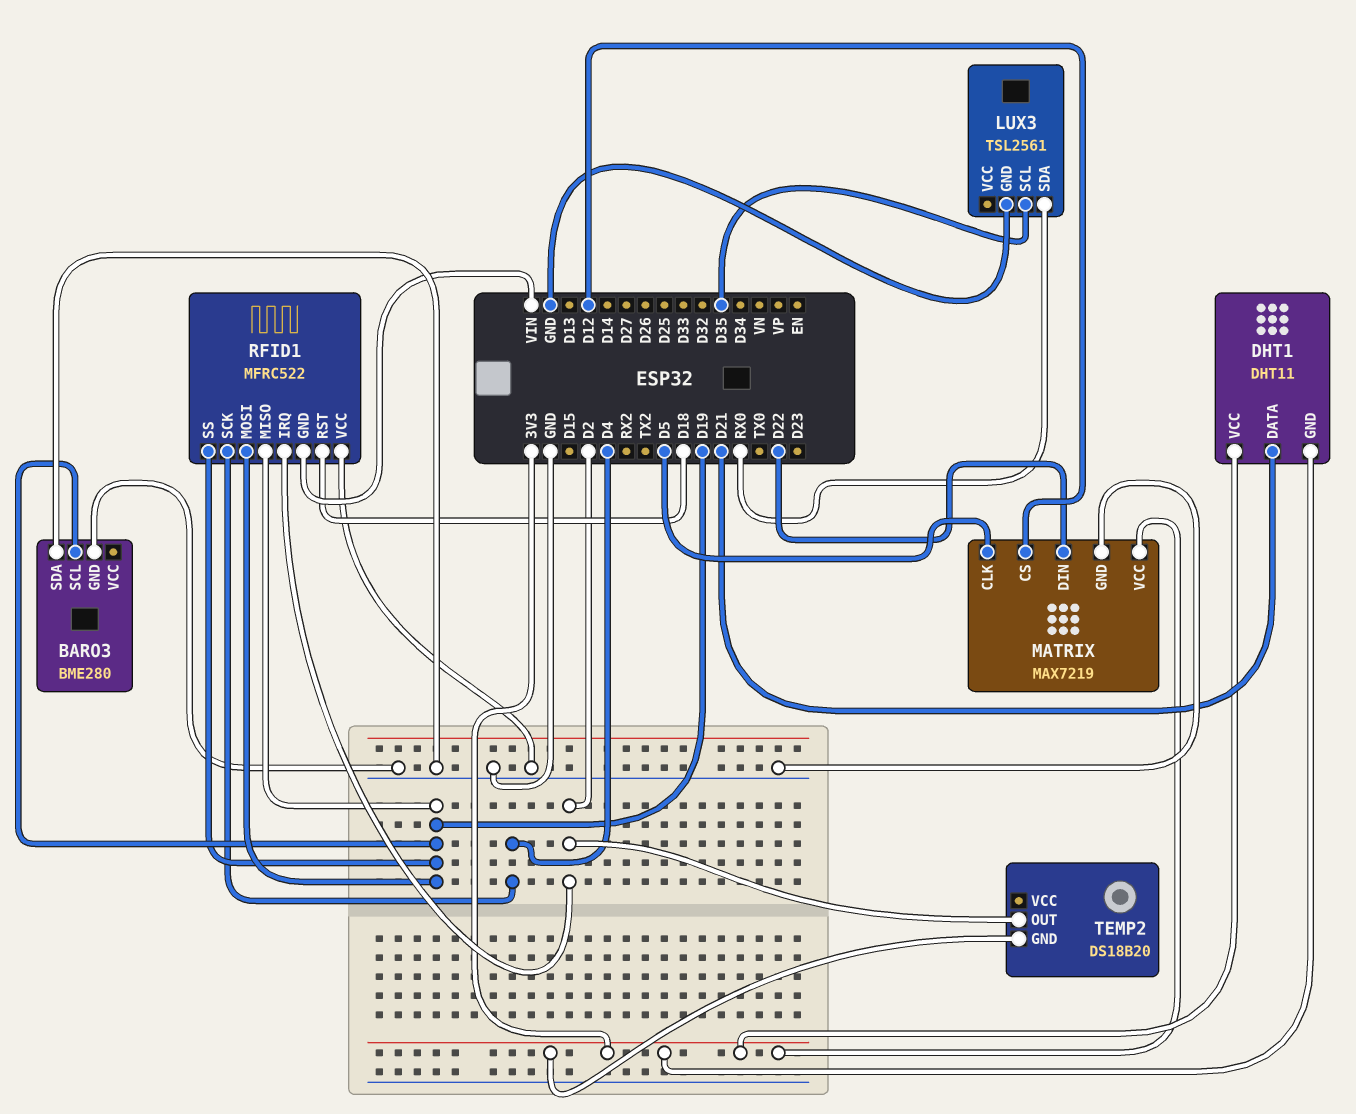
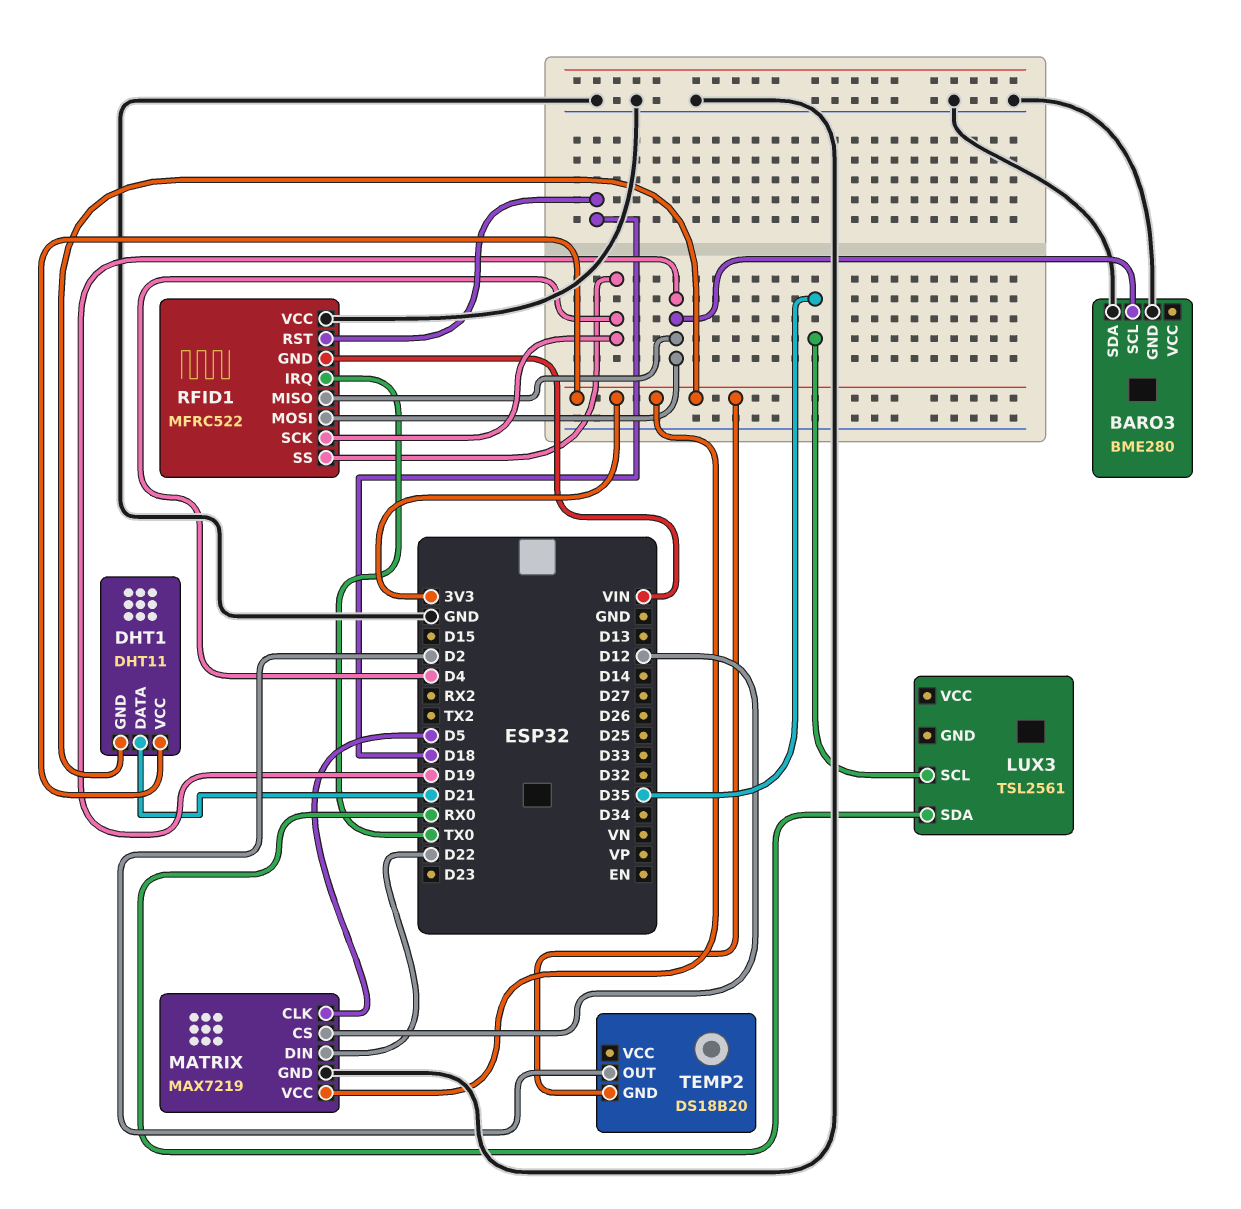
LUX3 pin GND: GND -> none
RFID1 pin IRQ: D2 -> TX0
RFID1 pin SS: D19 -> D4

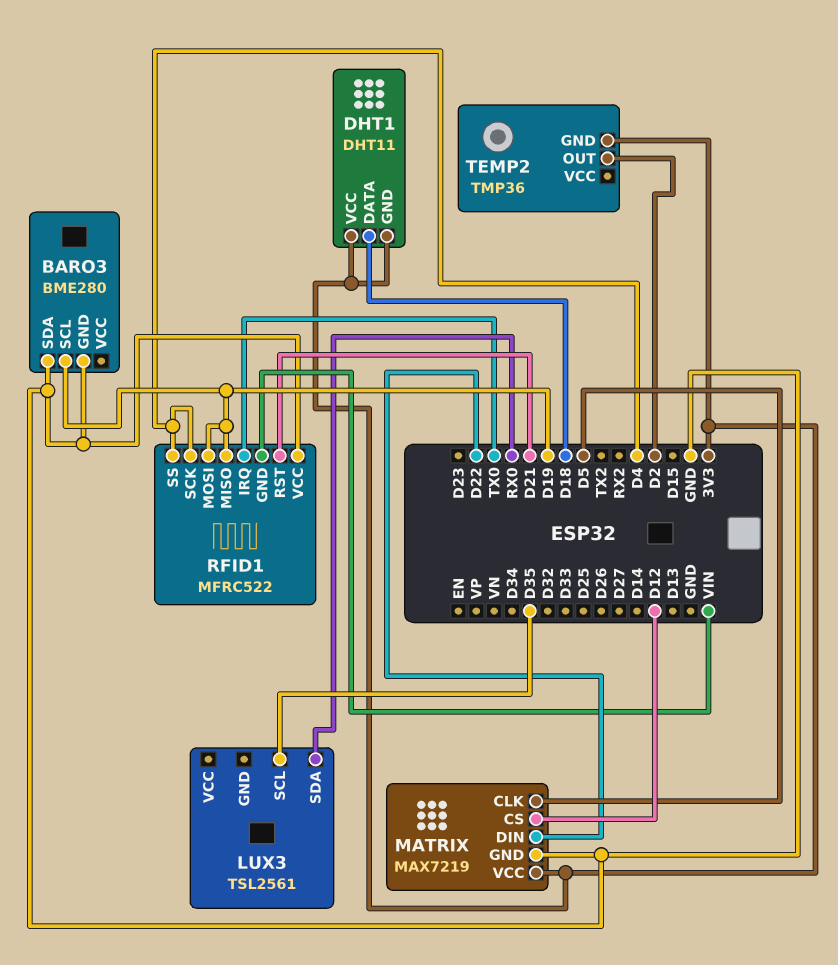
DHT1 pin DATA: D21 -> D18
RFID1 pin RST: D18 -> D21
TEMP2: DS18B20 -> TMP36

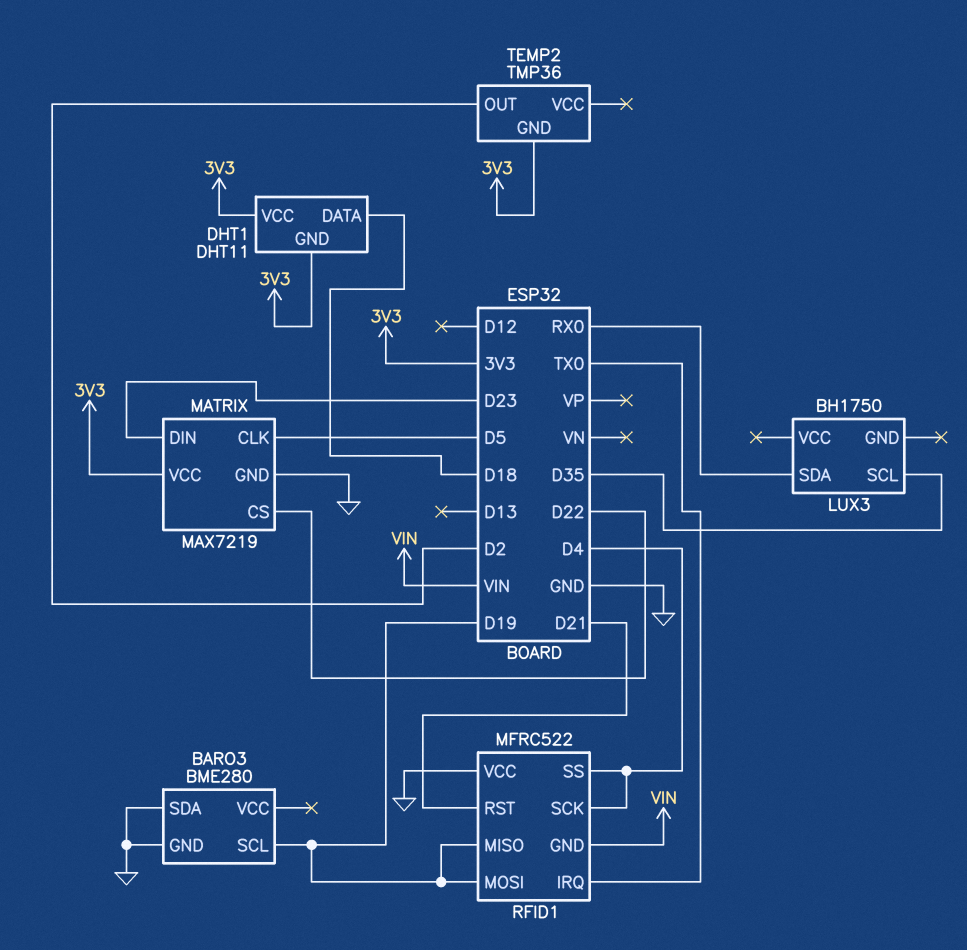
LUX3: TSL2561 -> BH1750
MATRIX pin CS: D12 -> D22
MATRIX pin DIN: D22 -> D23

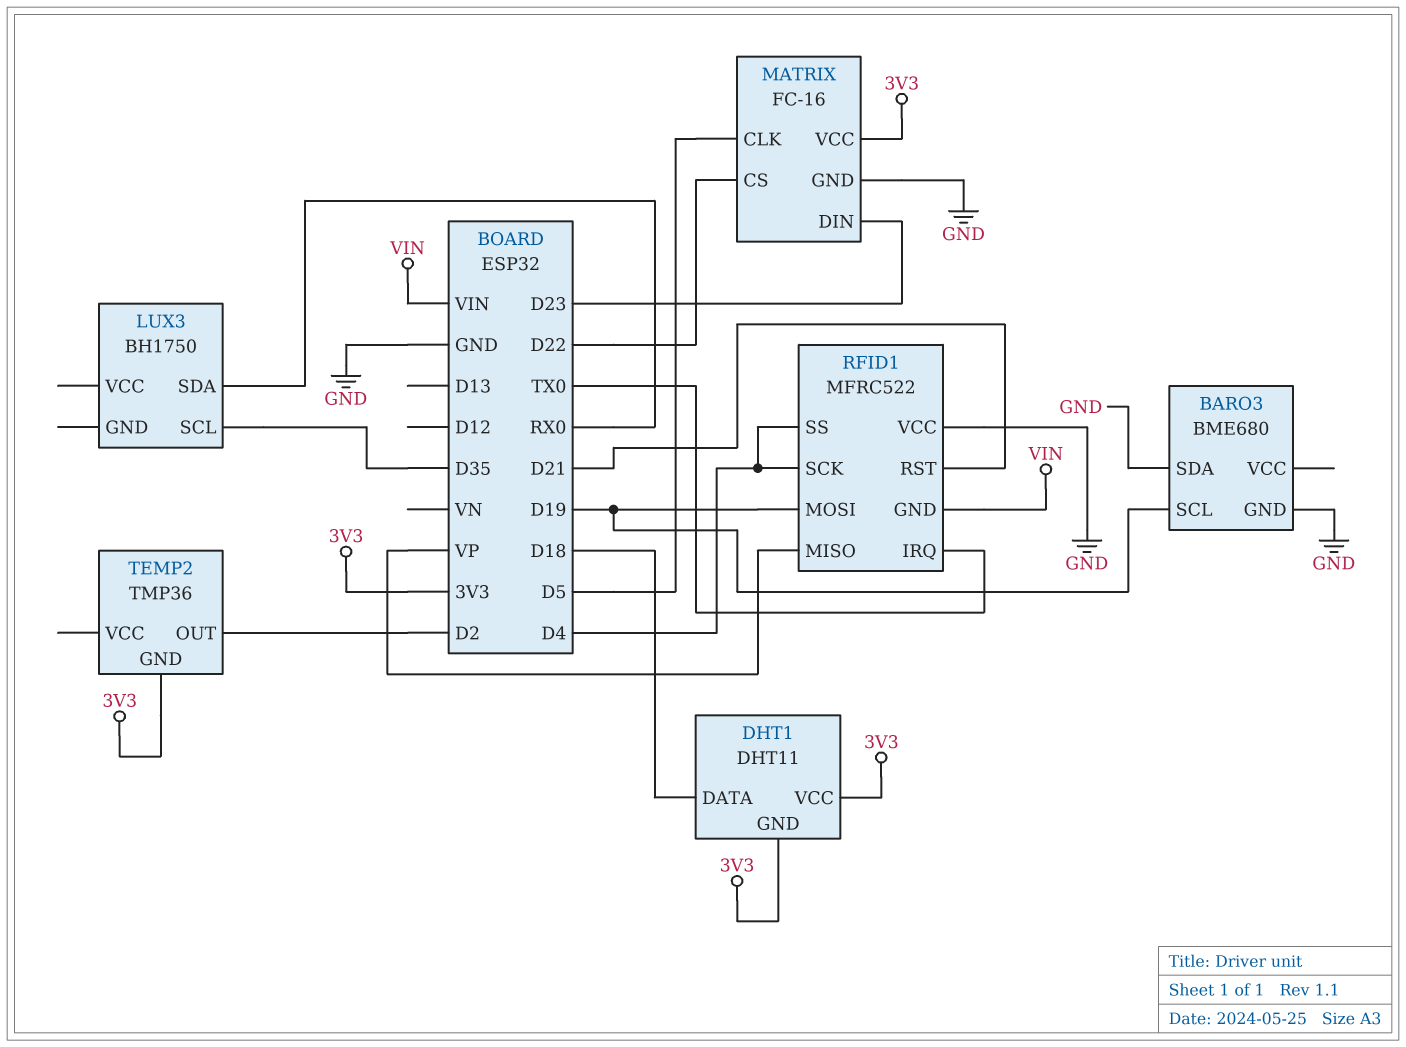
BARO3: BME280 -> BME680
MATRIX: MAX7219 -> FC-16
RFID1 pin MISO: D19 -> VP

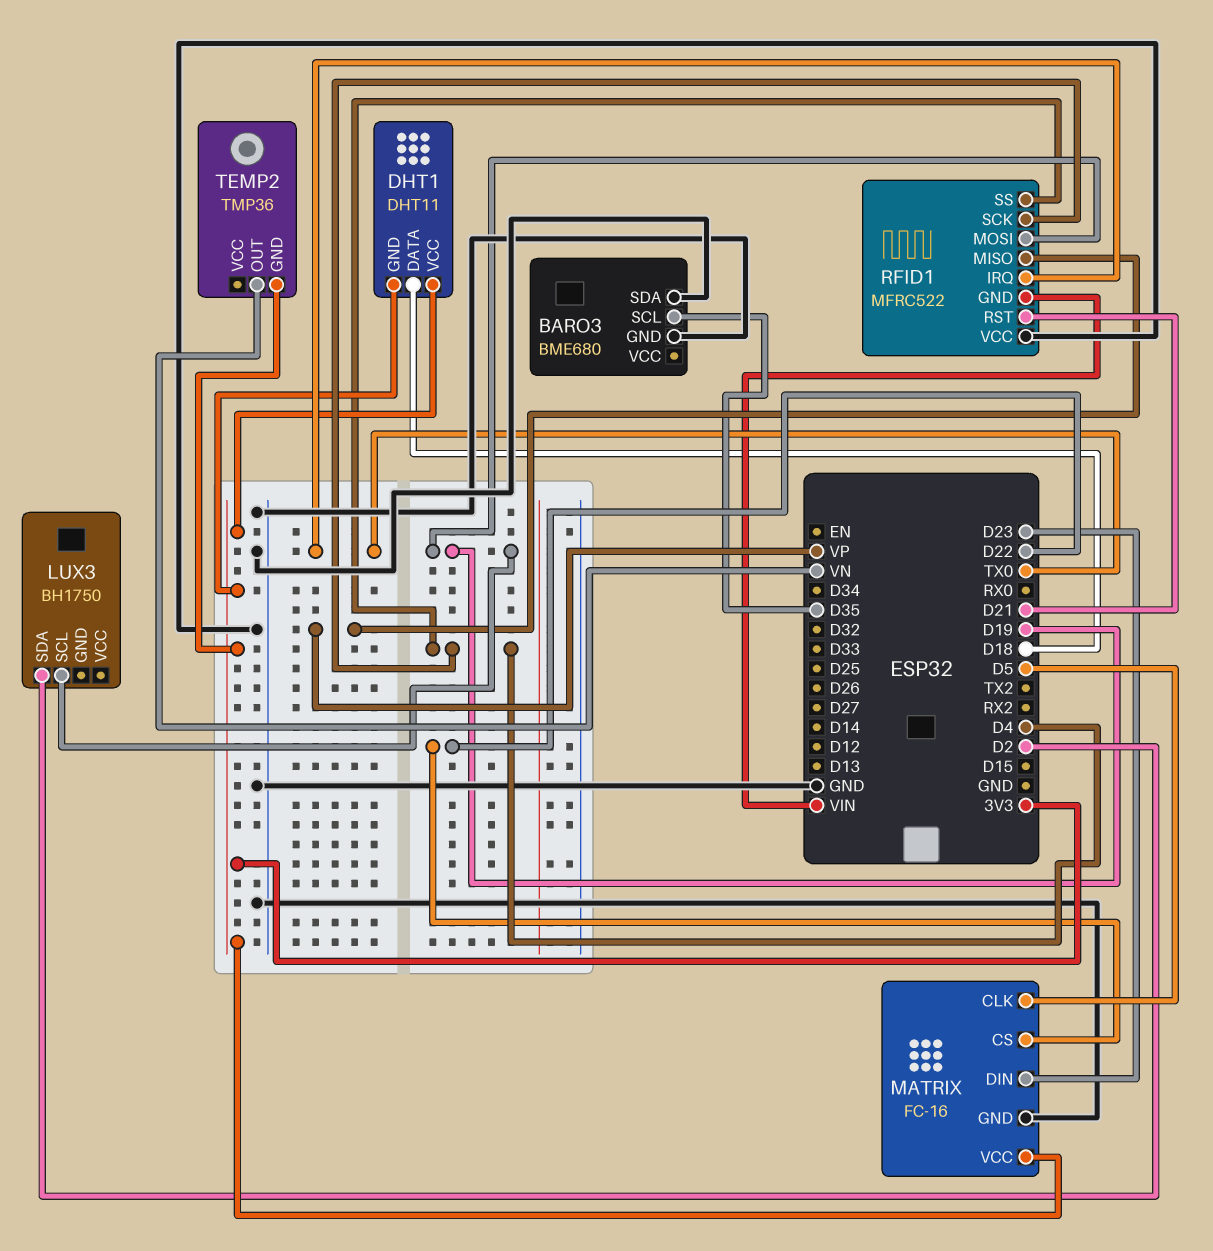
BARO3 pin SCL: D19 -> D35
LUX3 pin SCL: D35 -> D19
LUX3 pin SDA: RX0 -> D2
TEMP2 pin OUT: D2 -> VN

